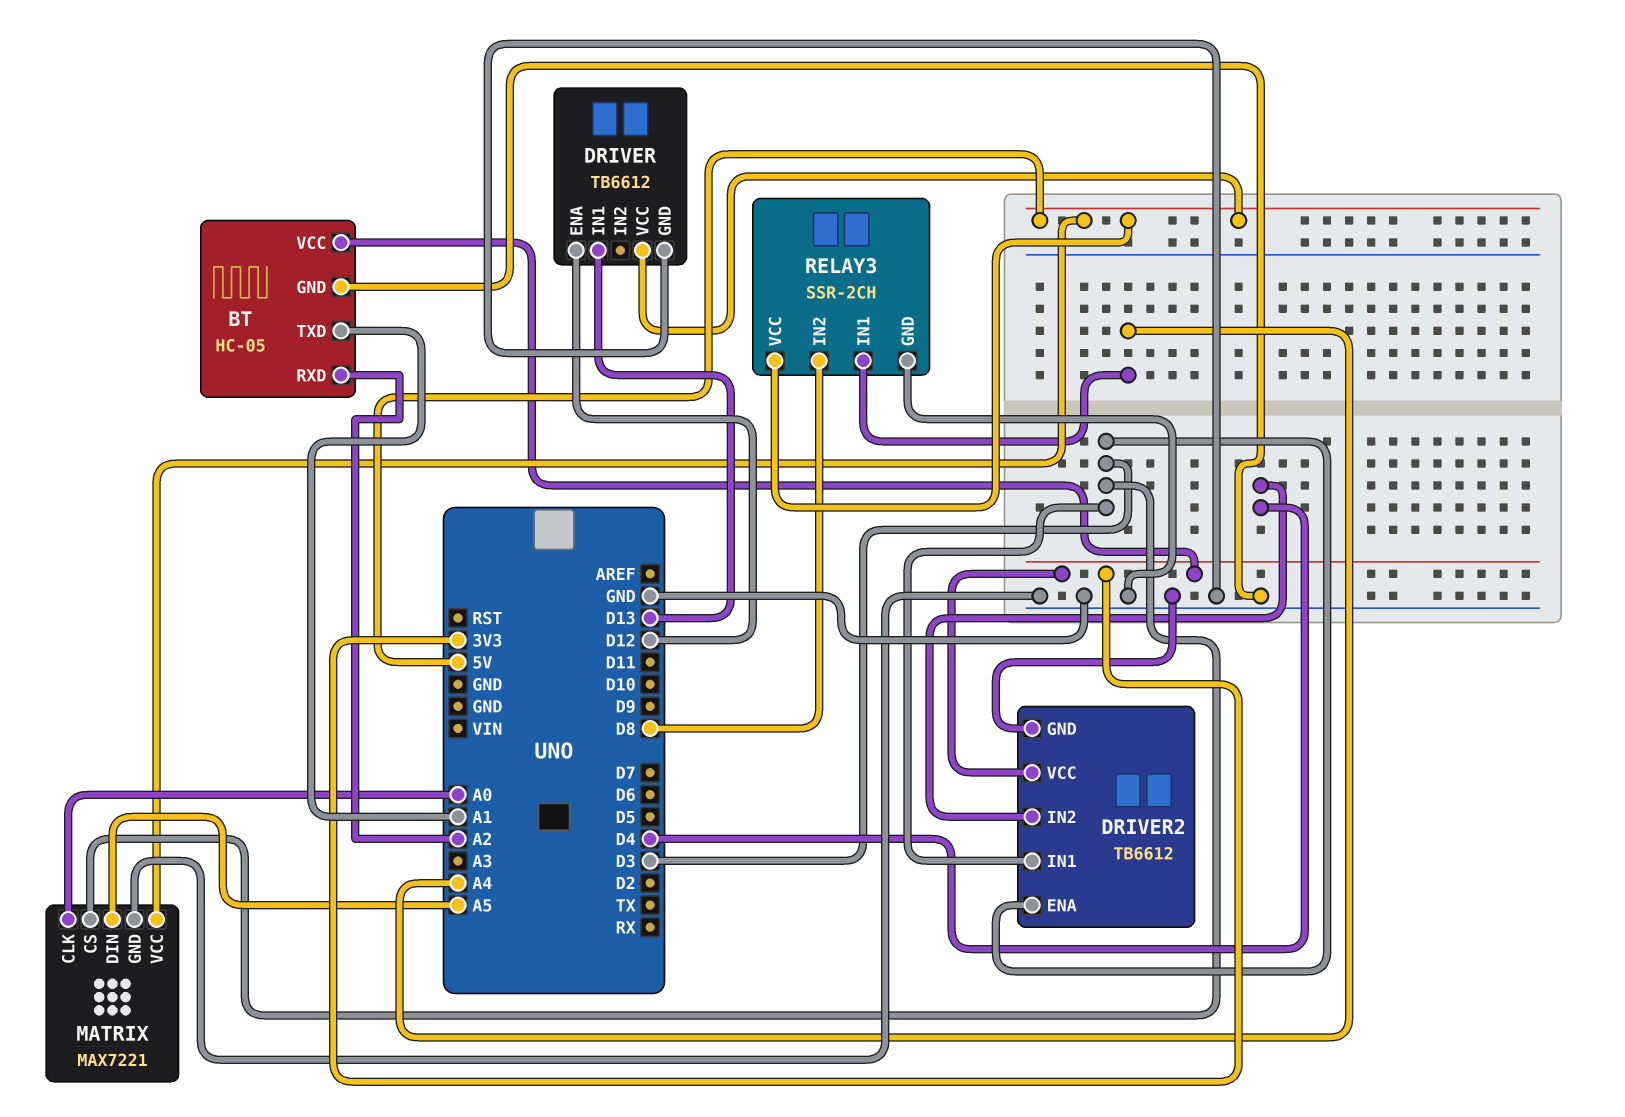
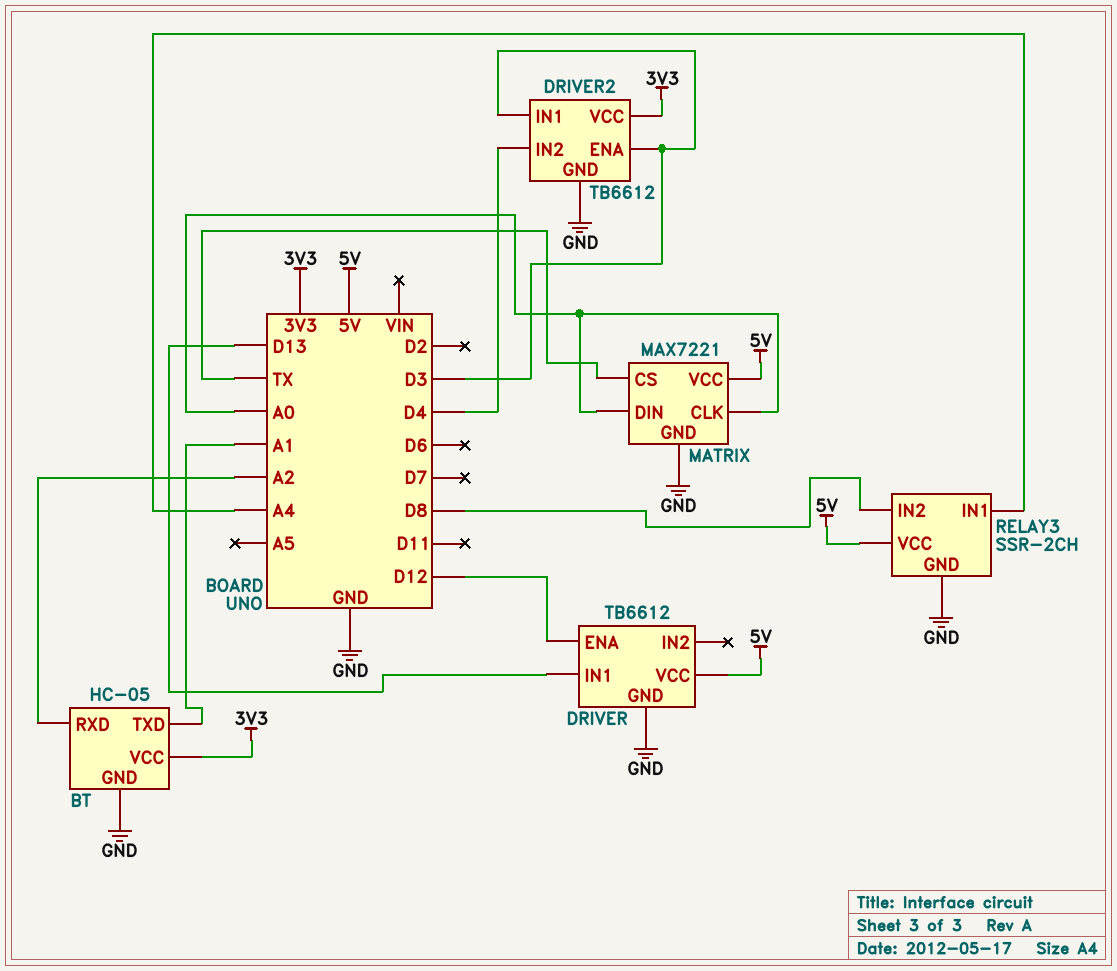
MATRIX pin CS: D3 -> TX
MATRIX pin DIN: A5 -> A0

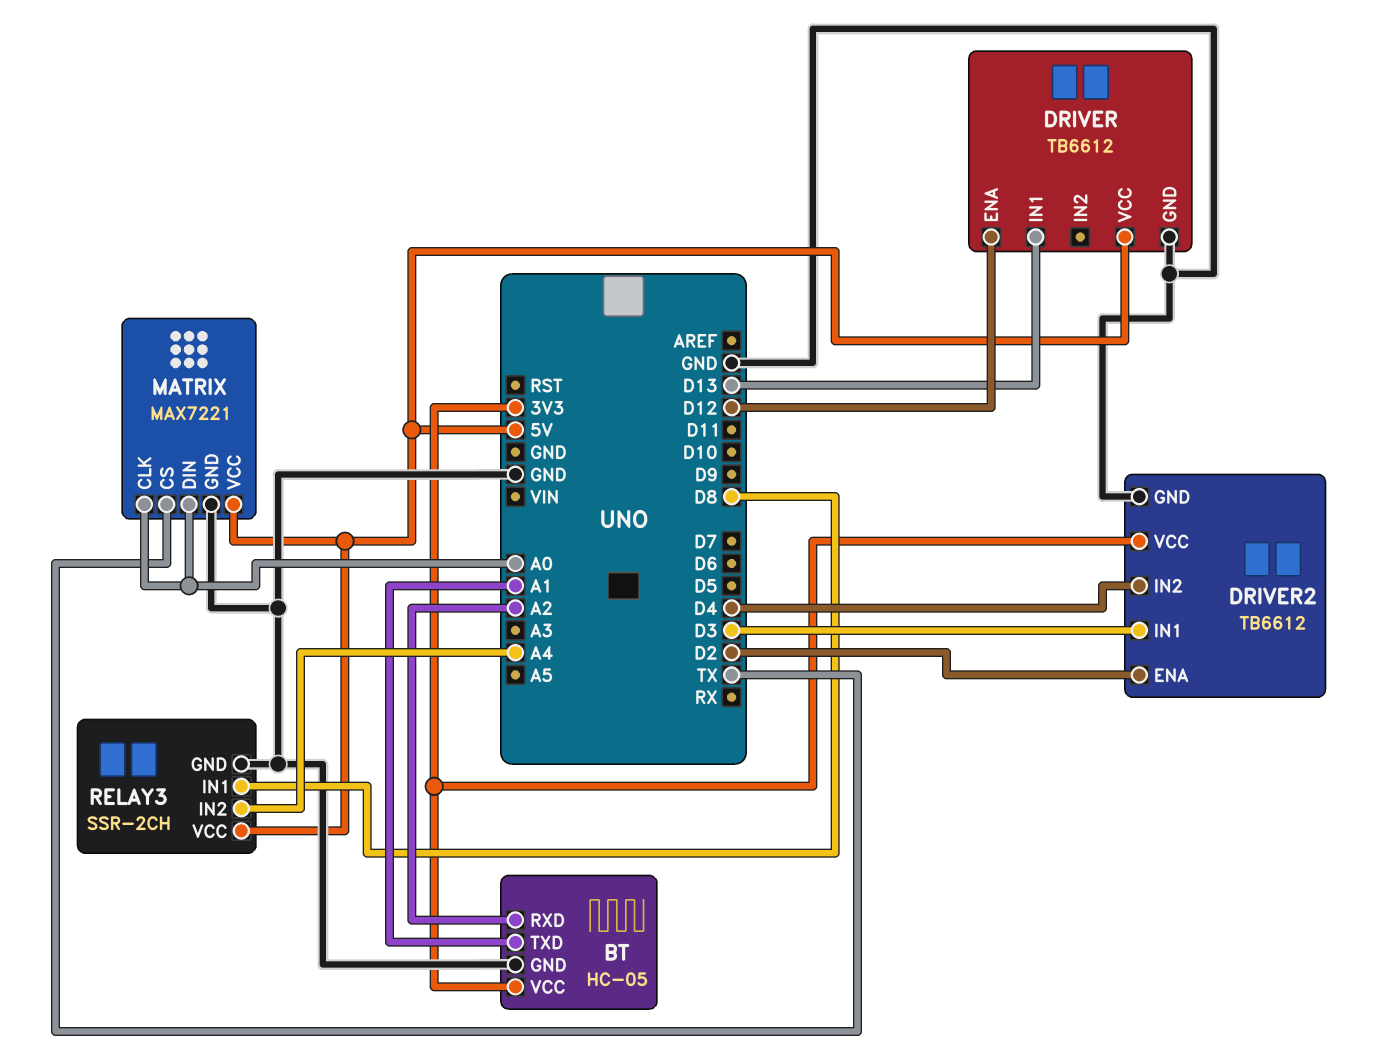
DRIVER2 pin ENA: D3 -> D2
RELAY3 pin IN1: A4 -> D8
RELAY3 pin IN2: D8 -> A4

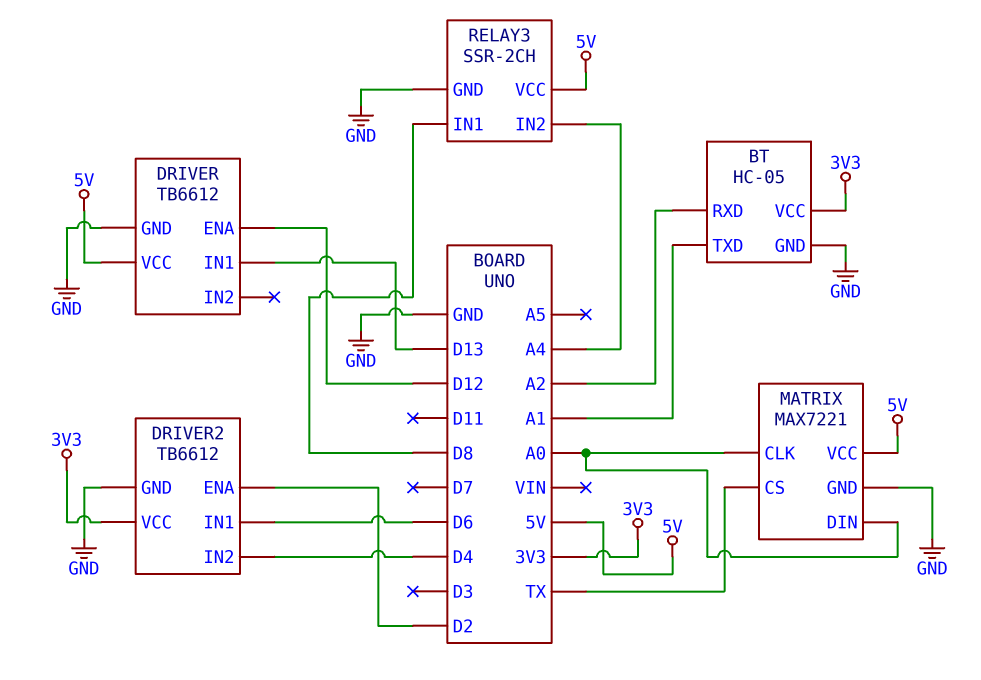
DRIVER2 pin IN1: D3 -> D6

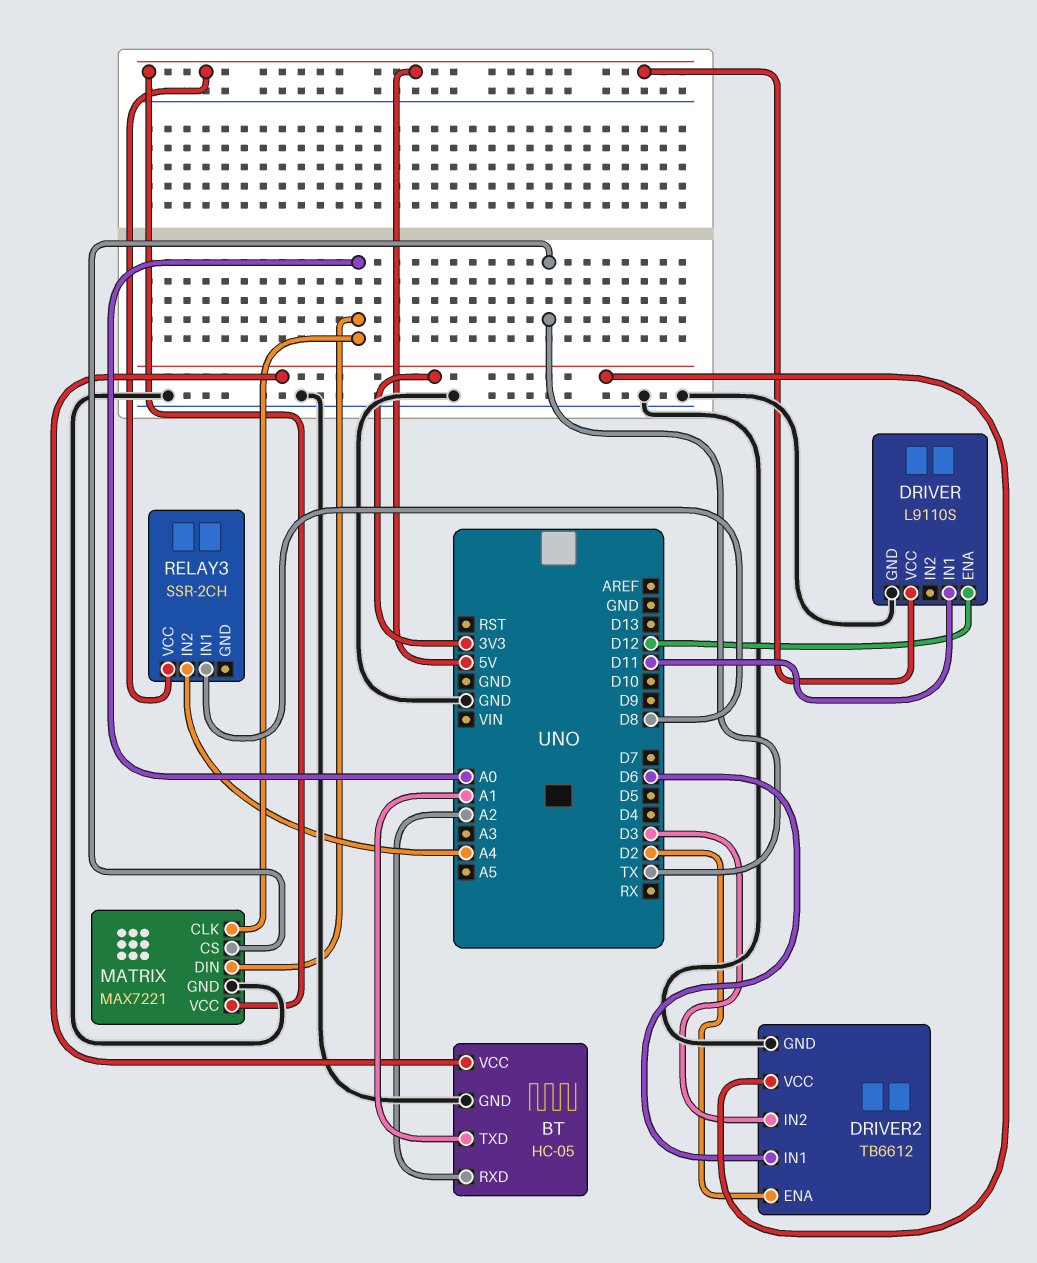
DRIVER: TB6612 -> L9110S
DRIVER pin IN1: D13 -> D11
DRIVER2 pin IN2: D4 -> D3
RELAY3 pin GND: GND -> none

